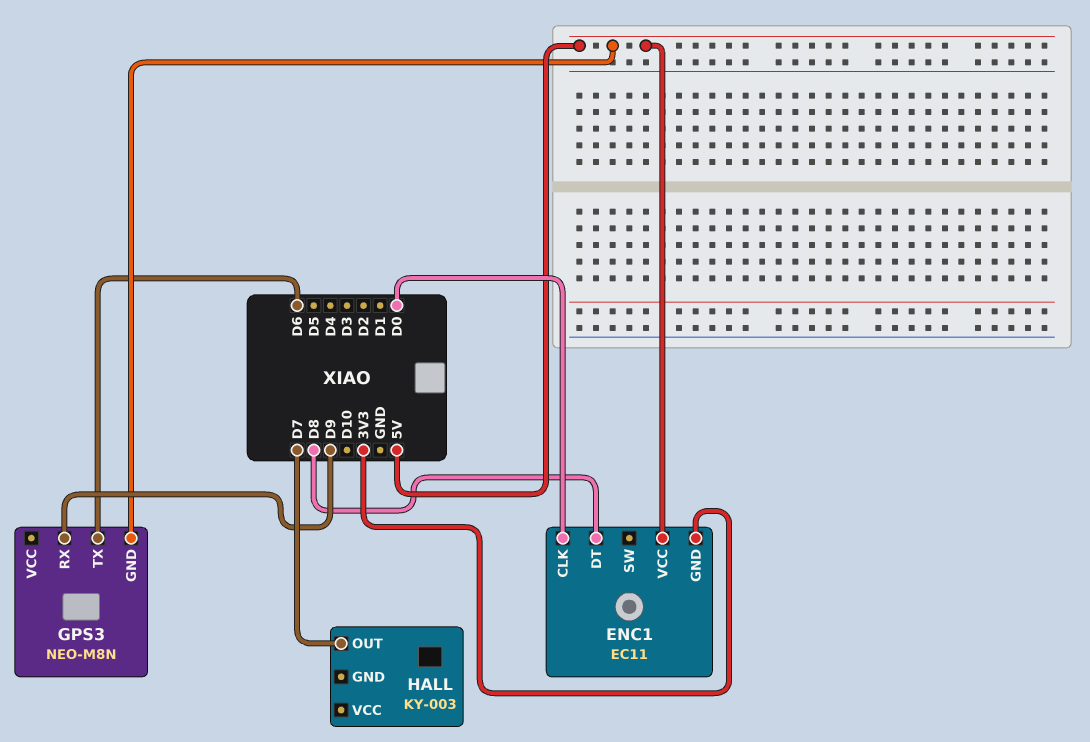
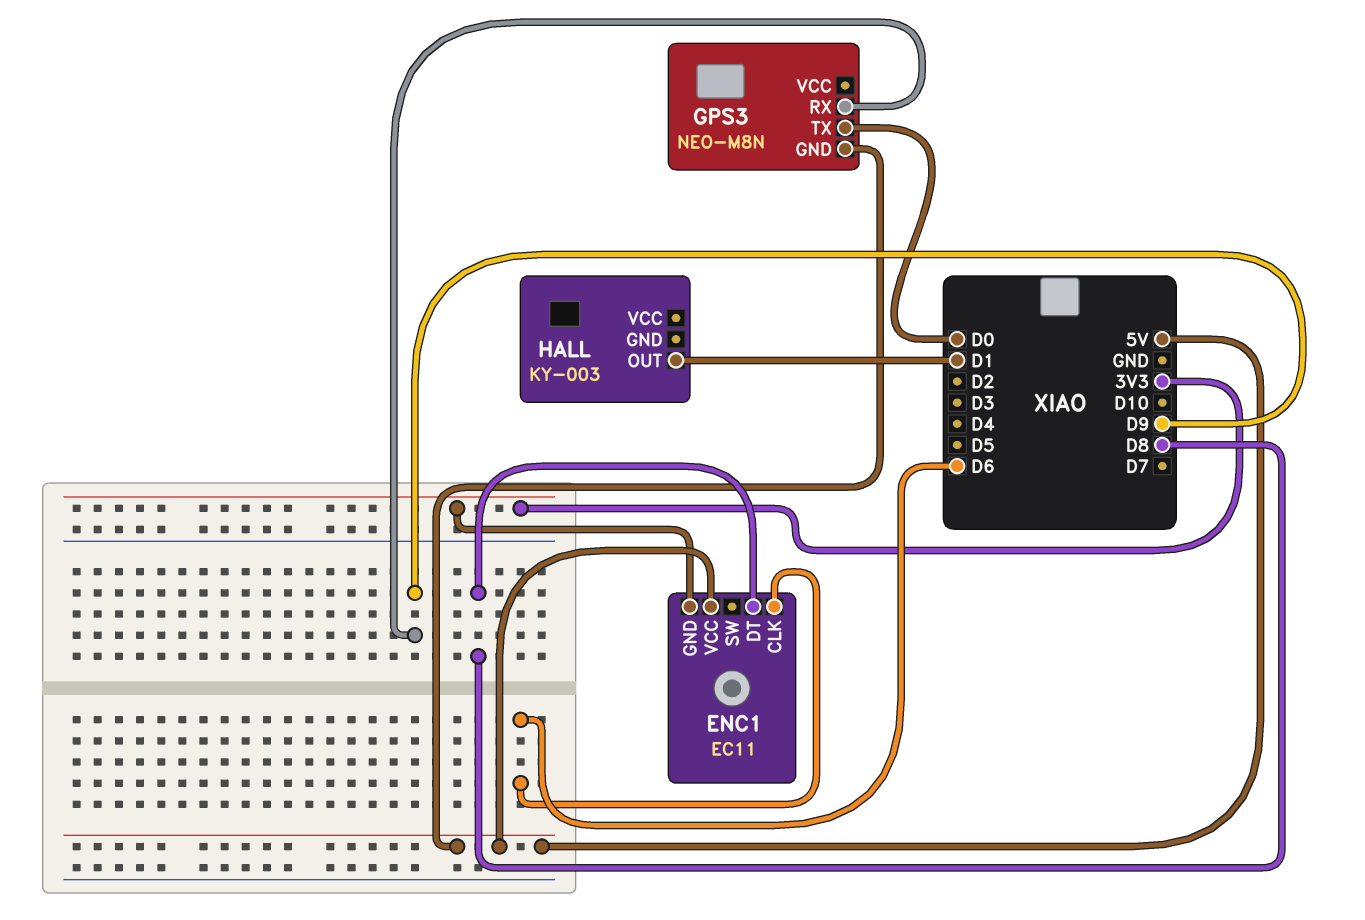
ENC1 pin CLK: D0 -> D6
GPS3 pin TX: D6 -> D0
HALL pin OUT: D7 -> D1

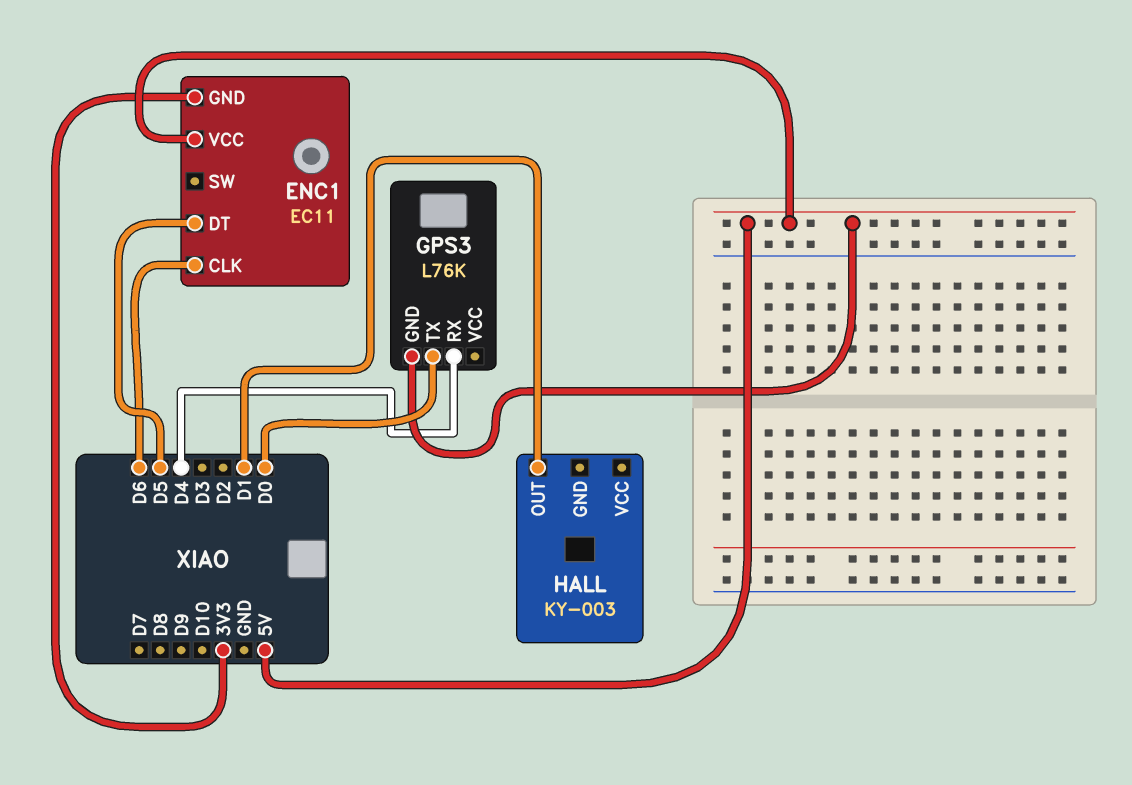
ENC1 pin DT: D8 -> D5
GPS3: NEO-M8N -> L76K
GPS3 pin RX: D9 -> D4

